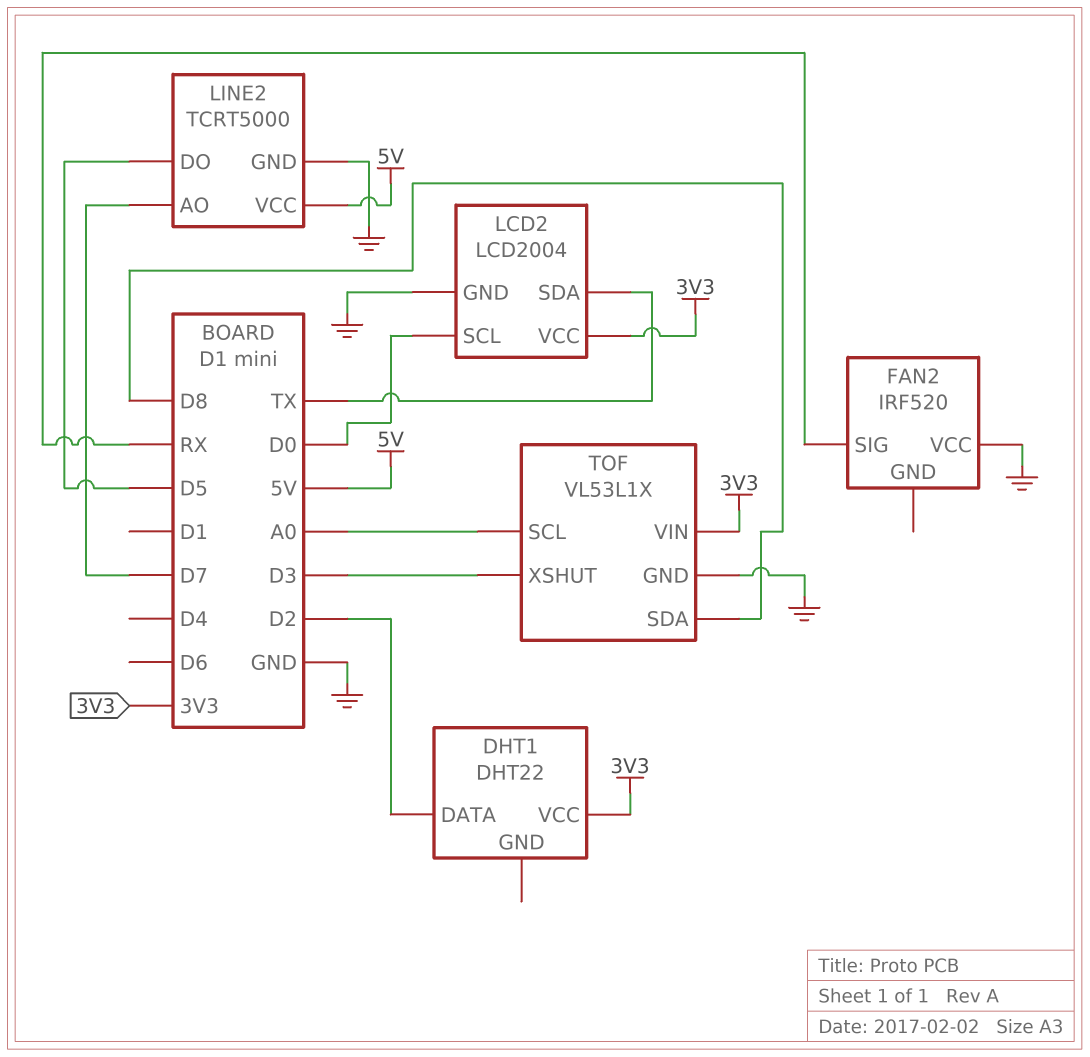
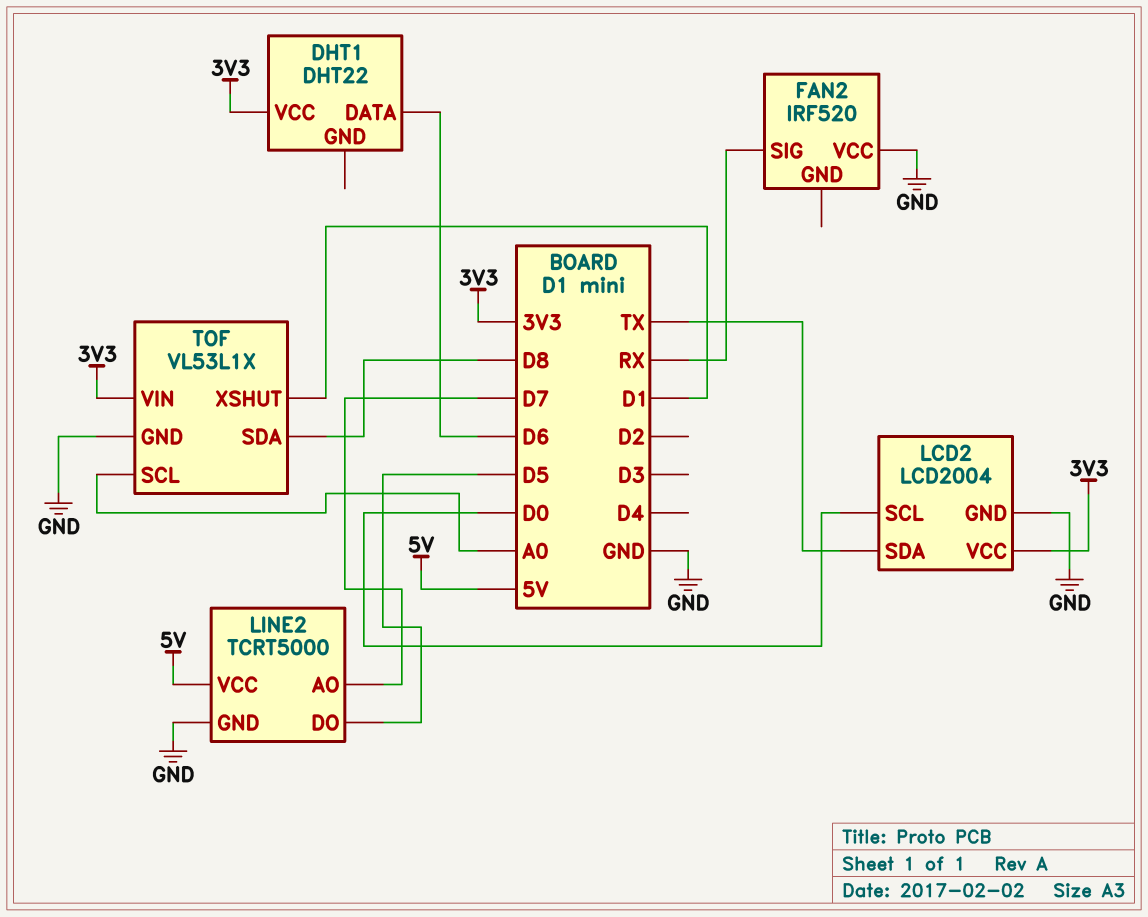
DHT1 pin DATA: D2 -> D6
TOF pin XSHUT: D3 -> D1

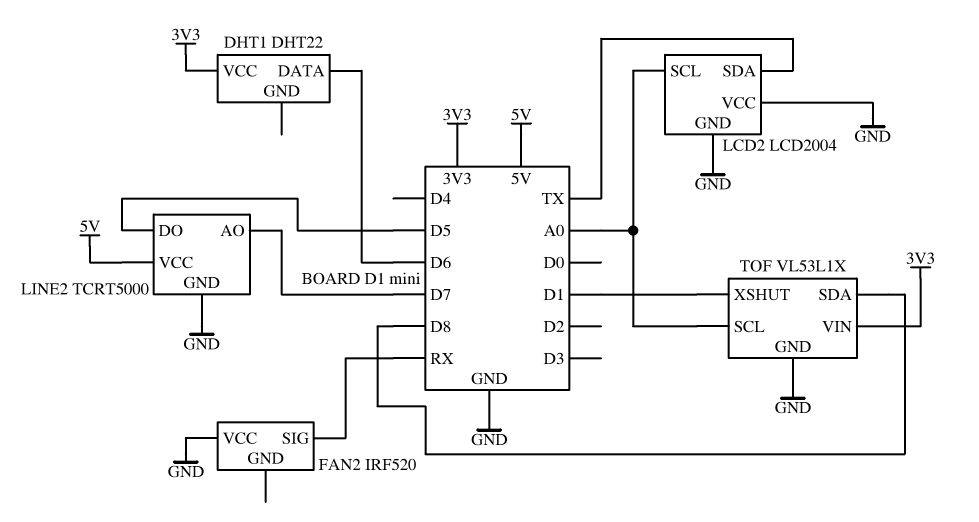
LCD2 pin SCL: D0 -> A0
LCD2 pin VCC: 3V3 -> GND

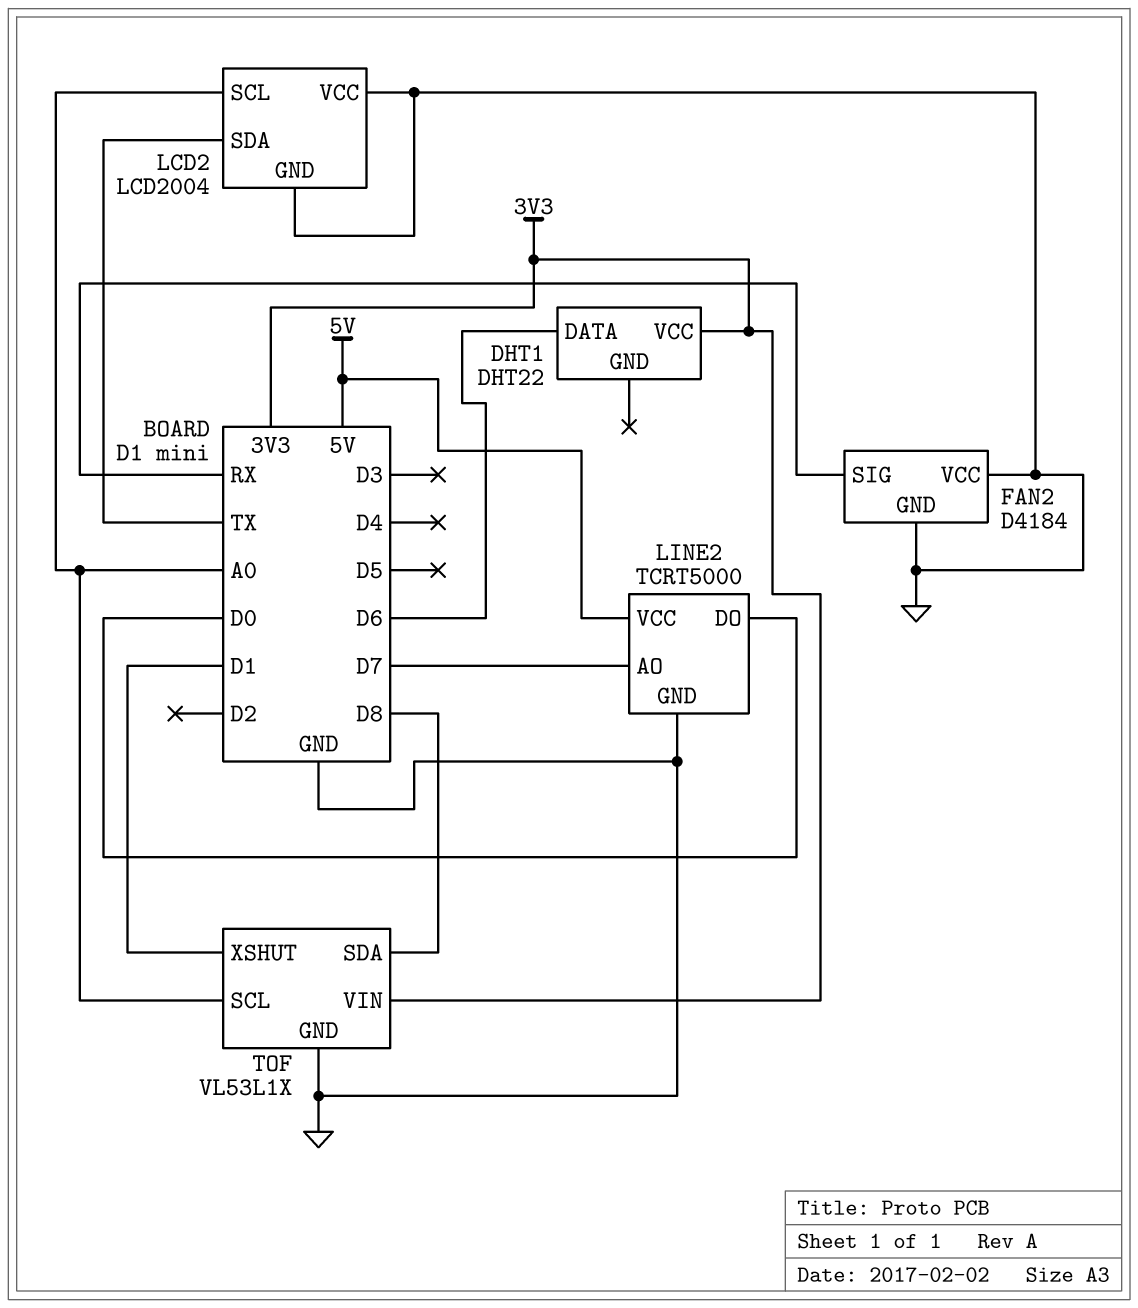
FAN2: IRF520 -> D4184
FAN2 pin GND: none -> GND
LINE2 pin DO: D5 -> D0

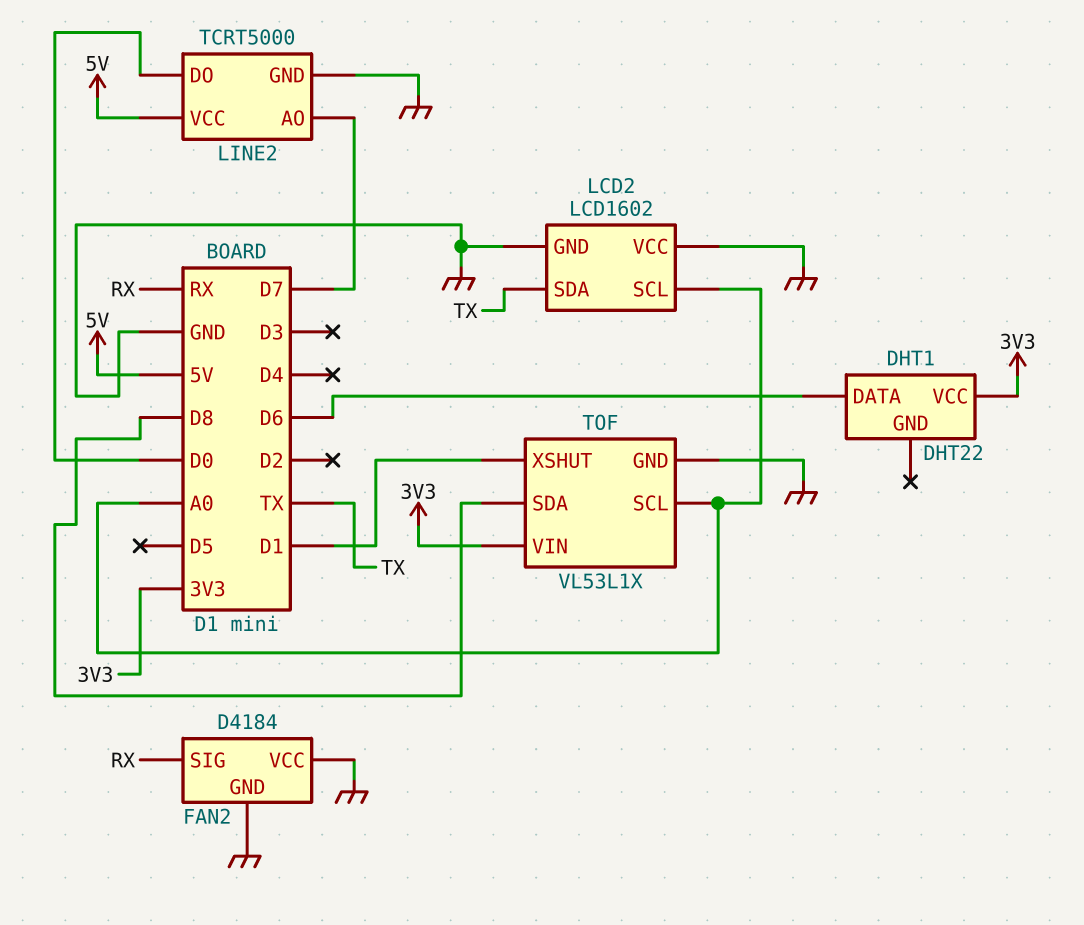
LCD2: LCD2004 -> LCD1602

